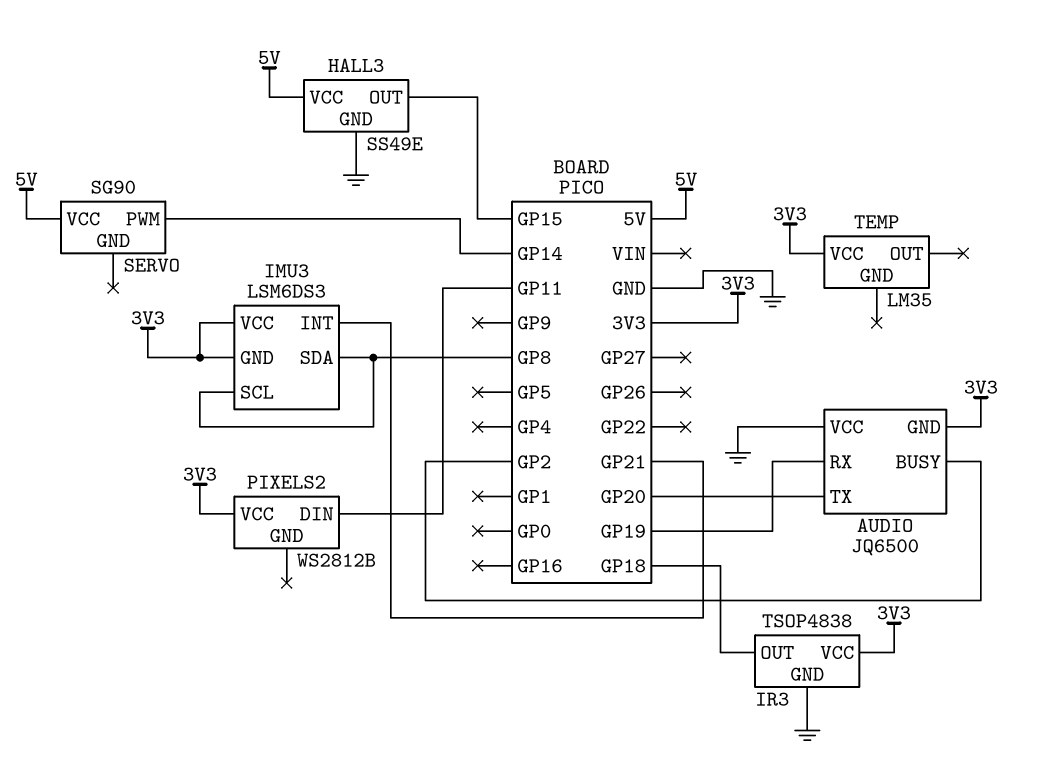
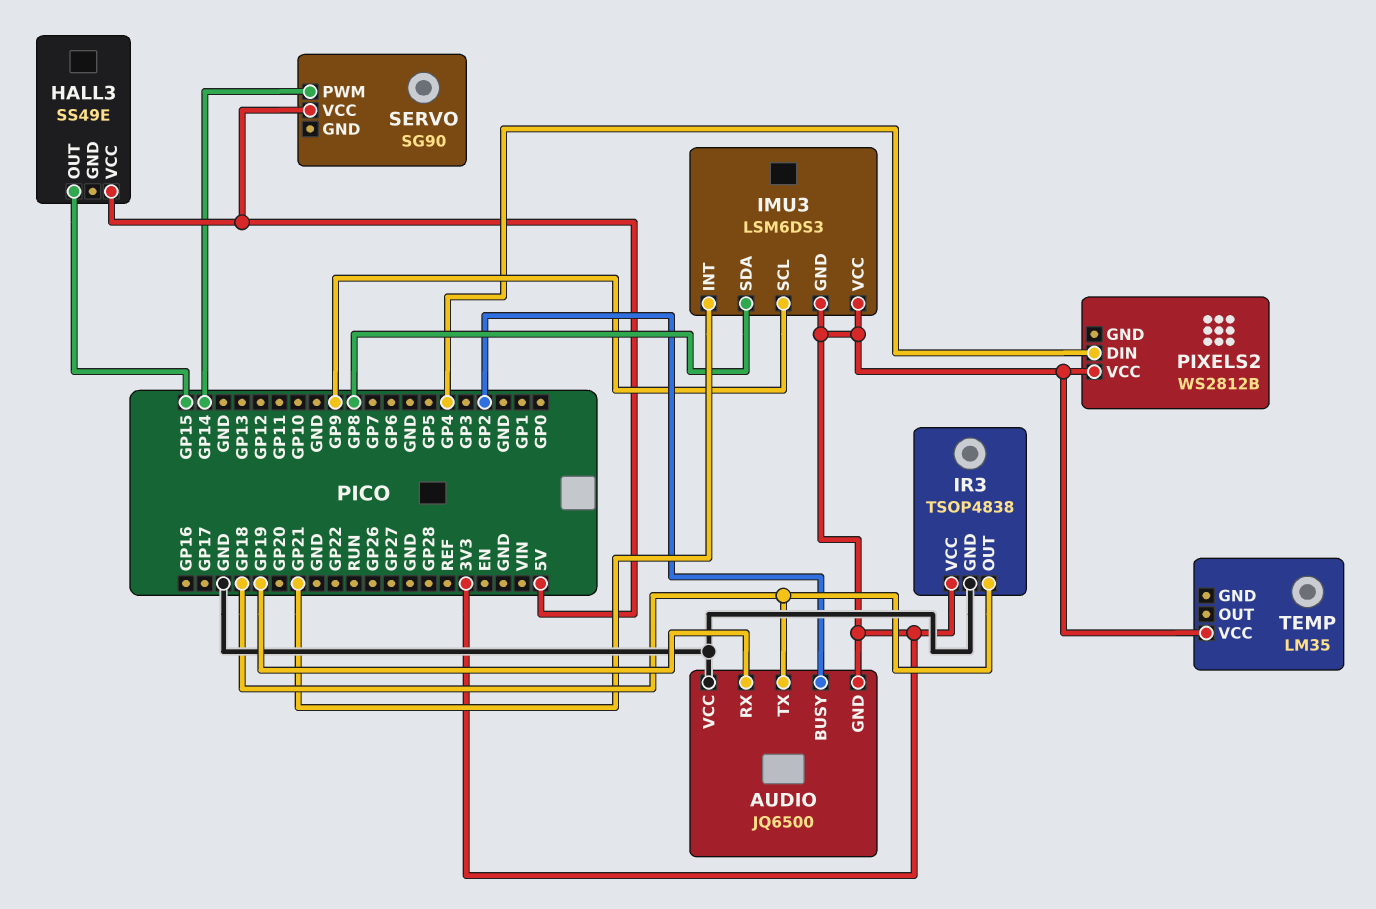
AUDIO pin TX: GP20 -> GP18
HALL3 pin GND: GND -> none
IMU3 pin SCL: GP8 -> GP9
PIXELS2 pin DIN: GP11 -> GP4

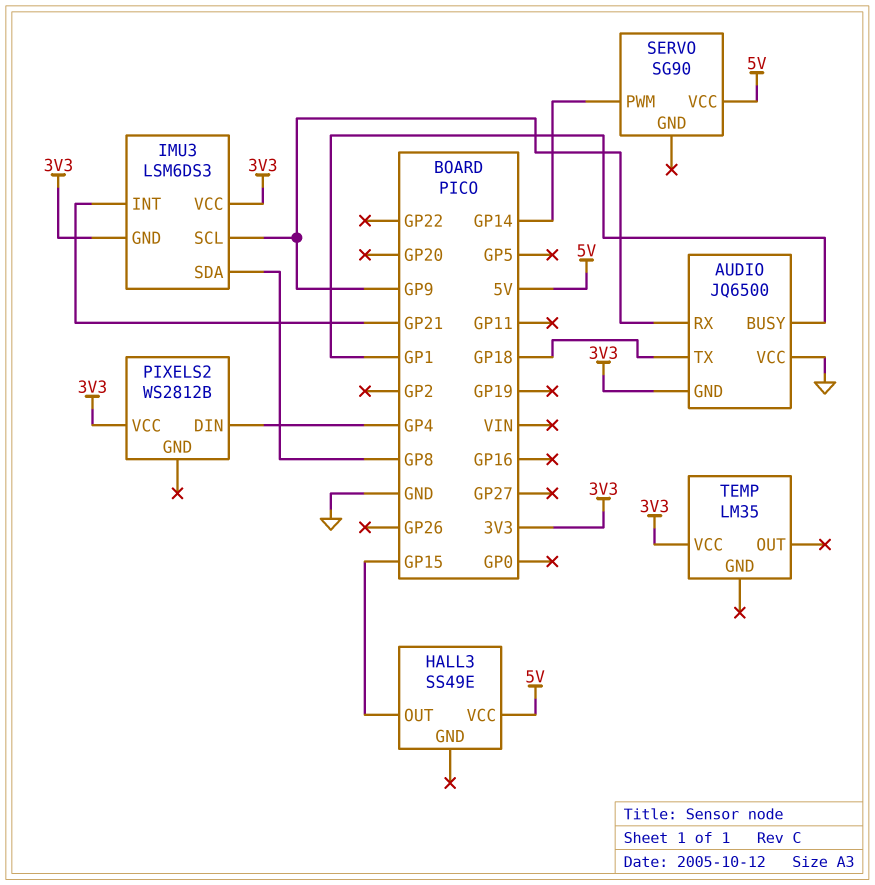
AUDIO pin BUSY: GP2 -> GP1
AUDIO pin RX: GP19 -> GP9
IR3: TSOP4838 -> none
IR3 pin GND: GND -> none
IR3 pin OUT: GP18 -> none
IR3 pin VCC: 3V3 -> none

